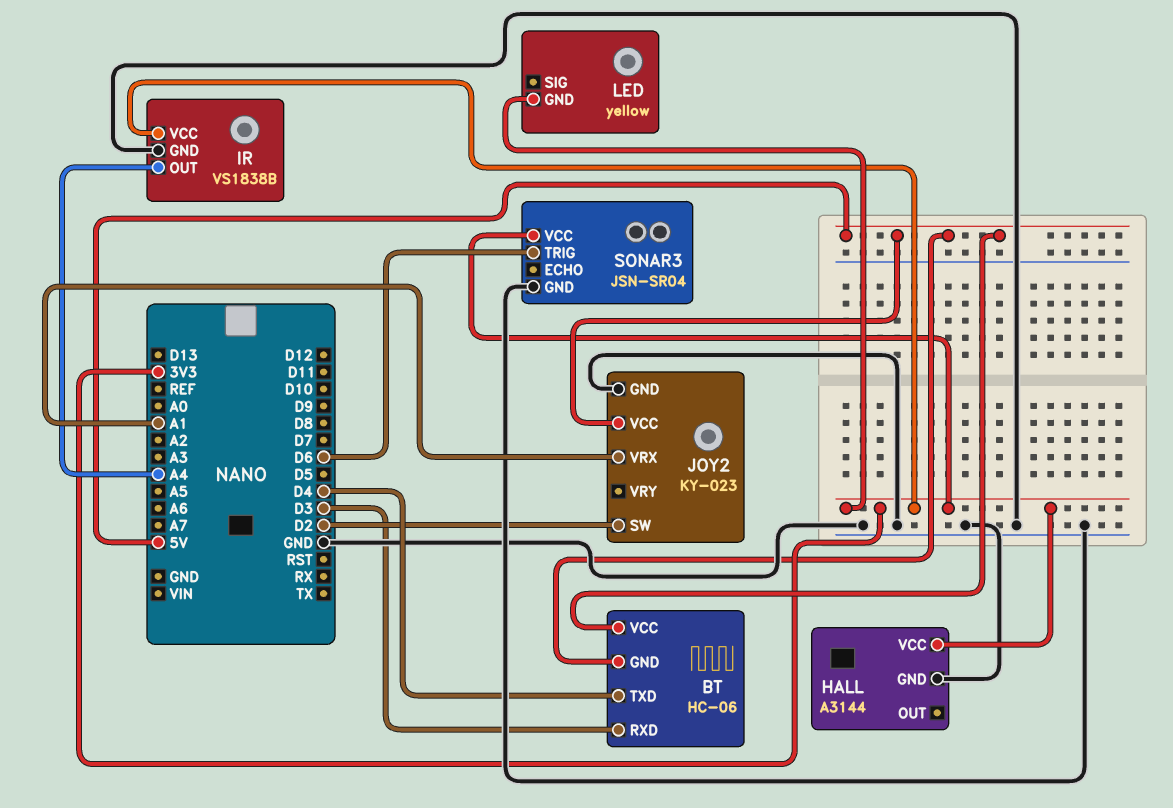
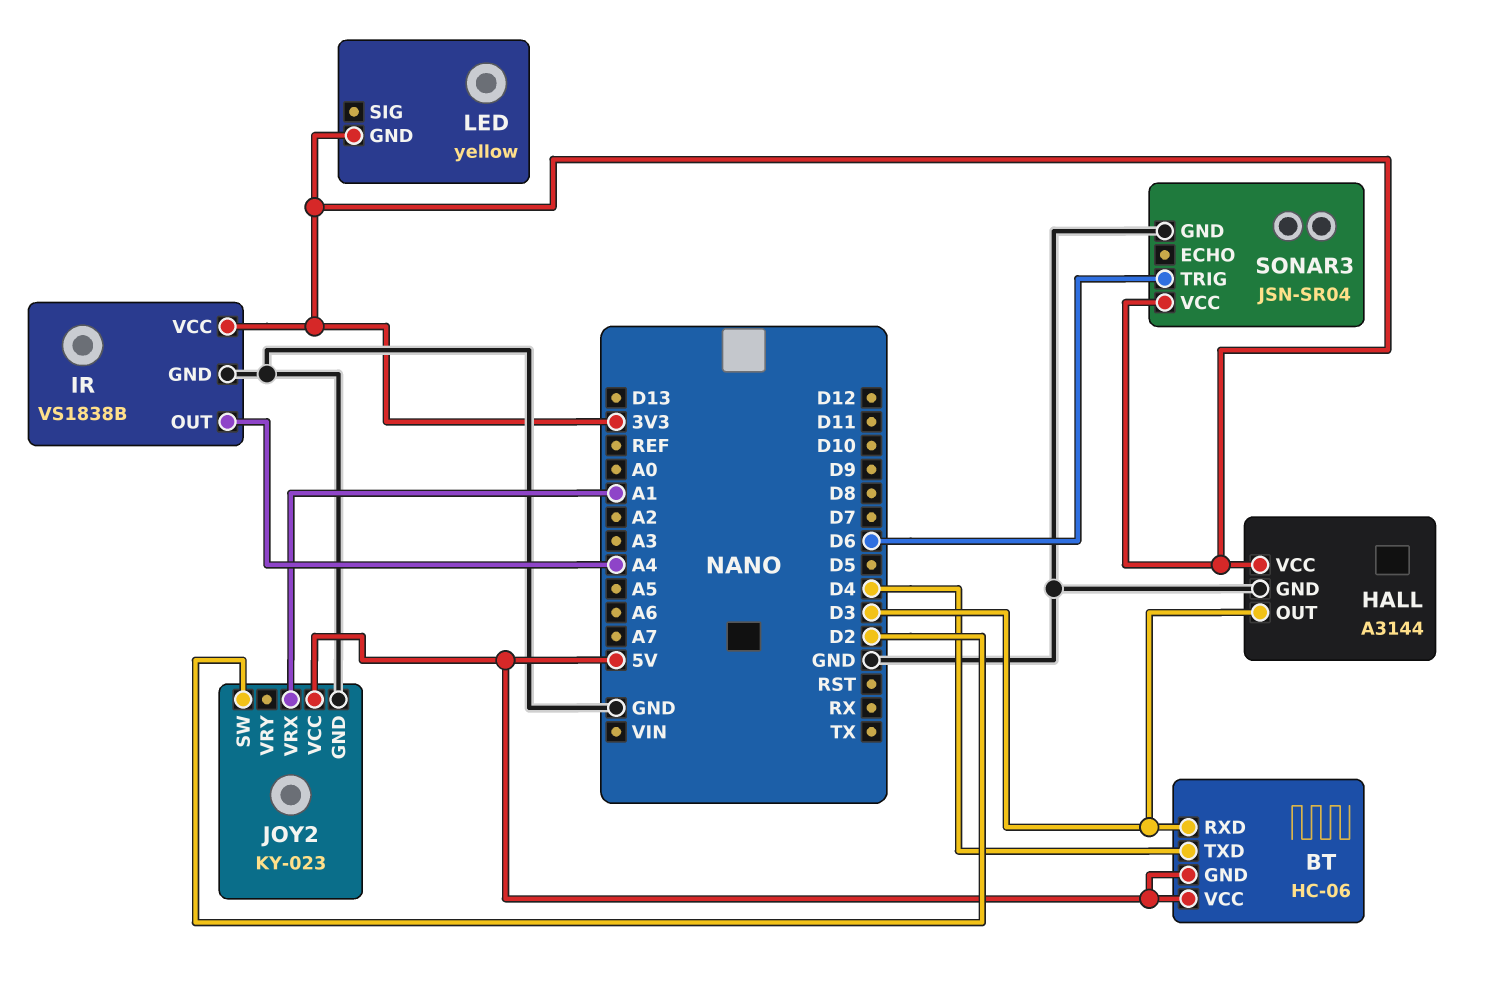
HALL pin OUT: none -> D3

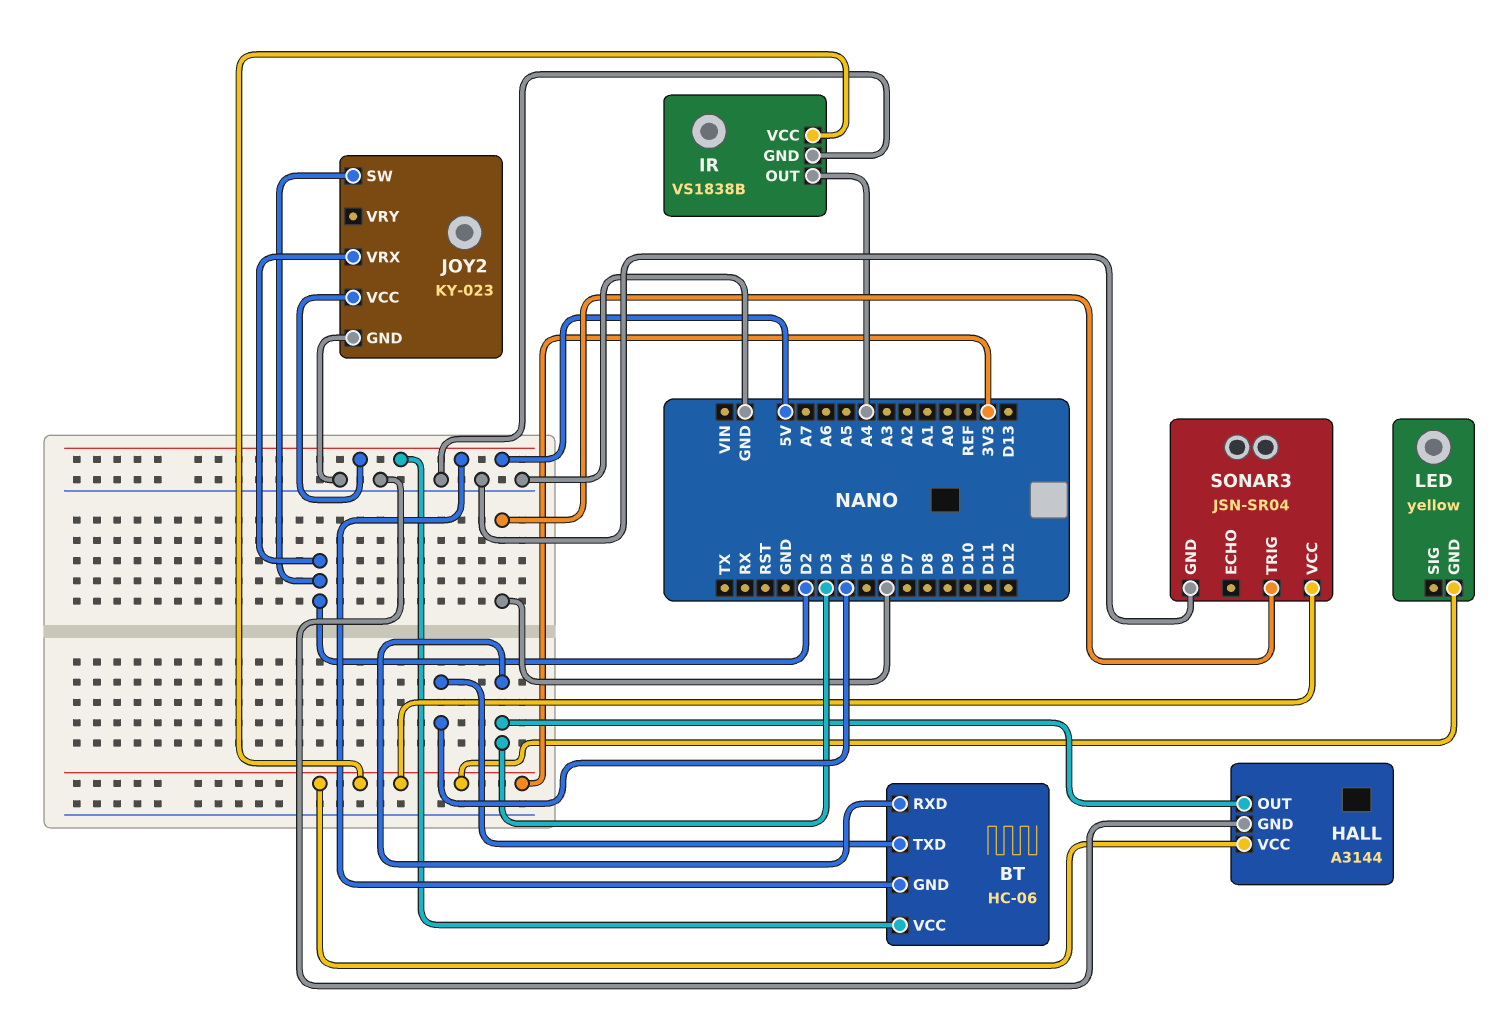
JOY2 pin VRX: A1 -> D2

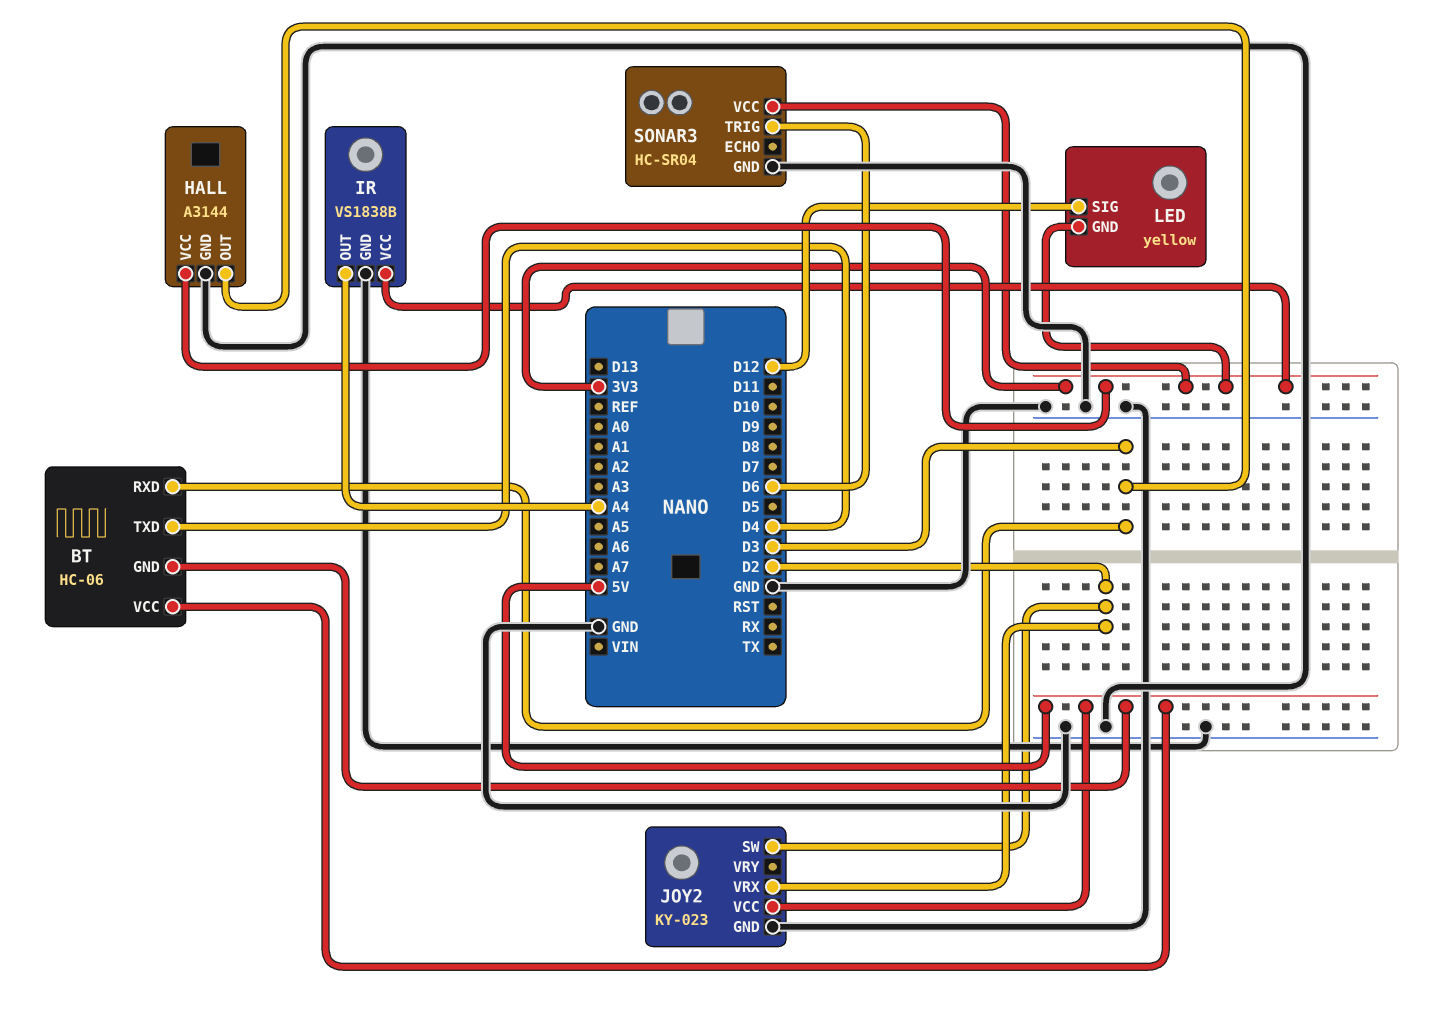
LED pin SIG: none -> D12
SONAR3: JSN-SR04 -> HC-SR04

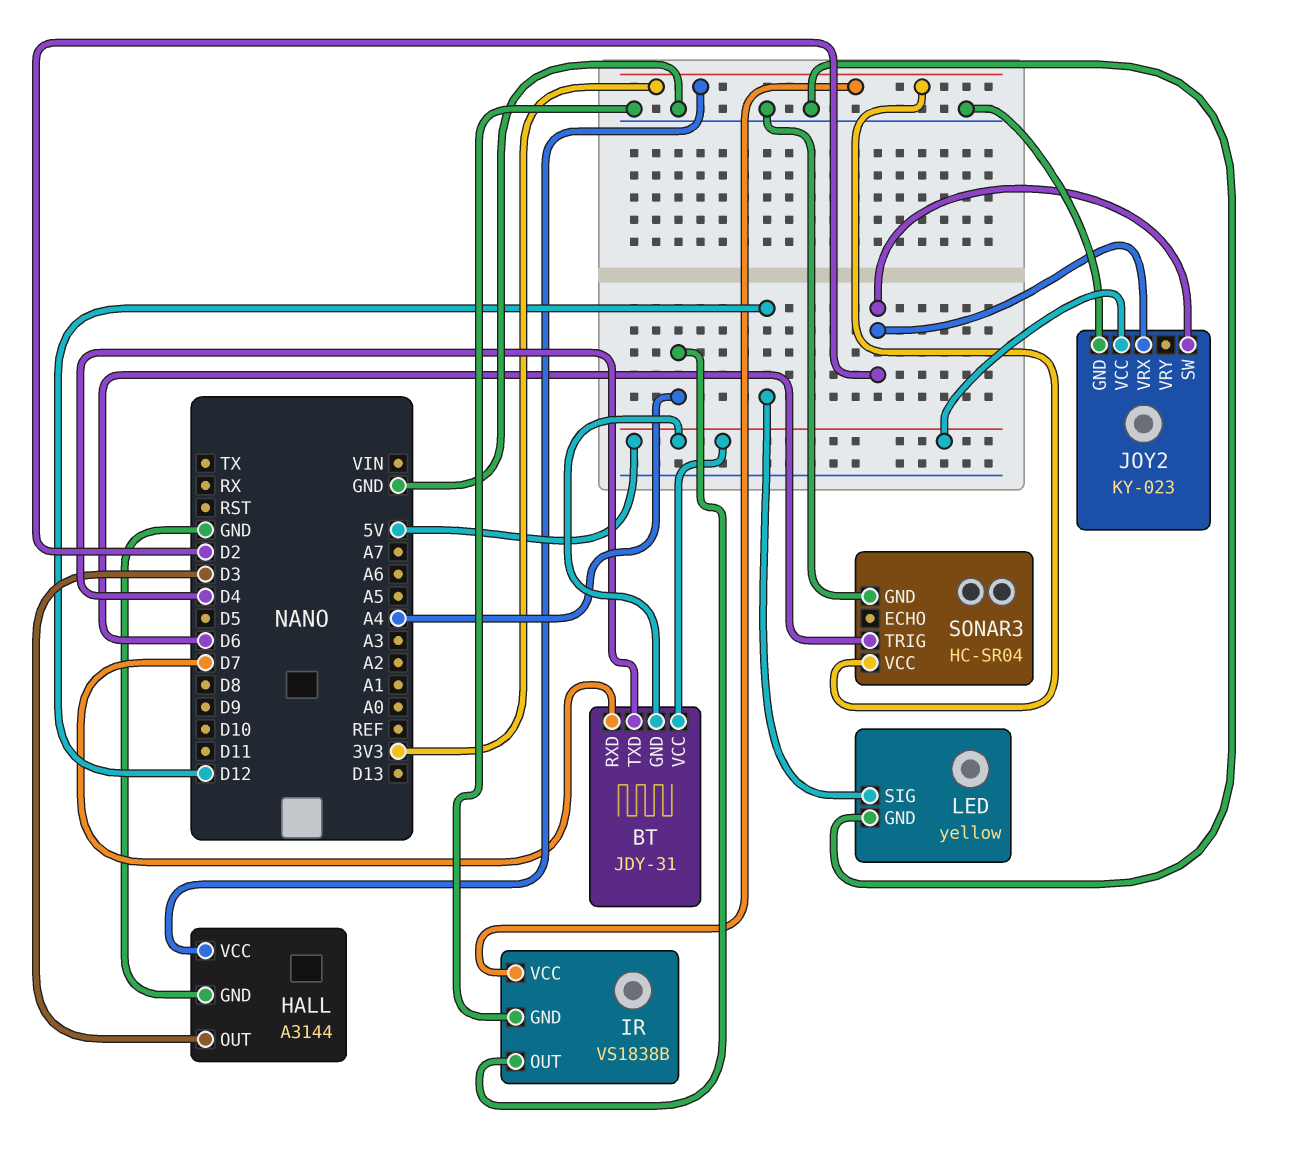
BT: HC-06 -> JDY-31
BT pin RXD: D3 -> D7
LED pin GND: 3V3 -> GND

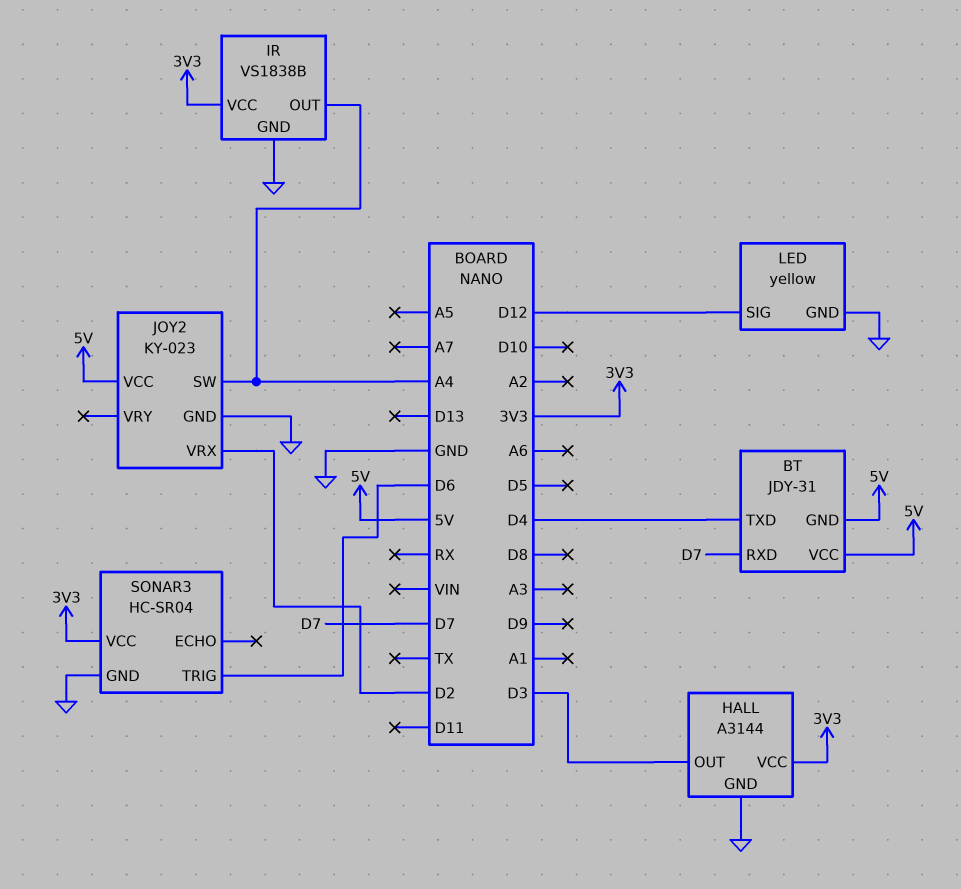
JOY2 pin SW: D2 -> A4

